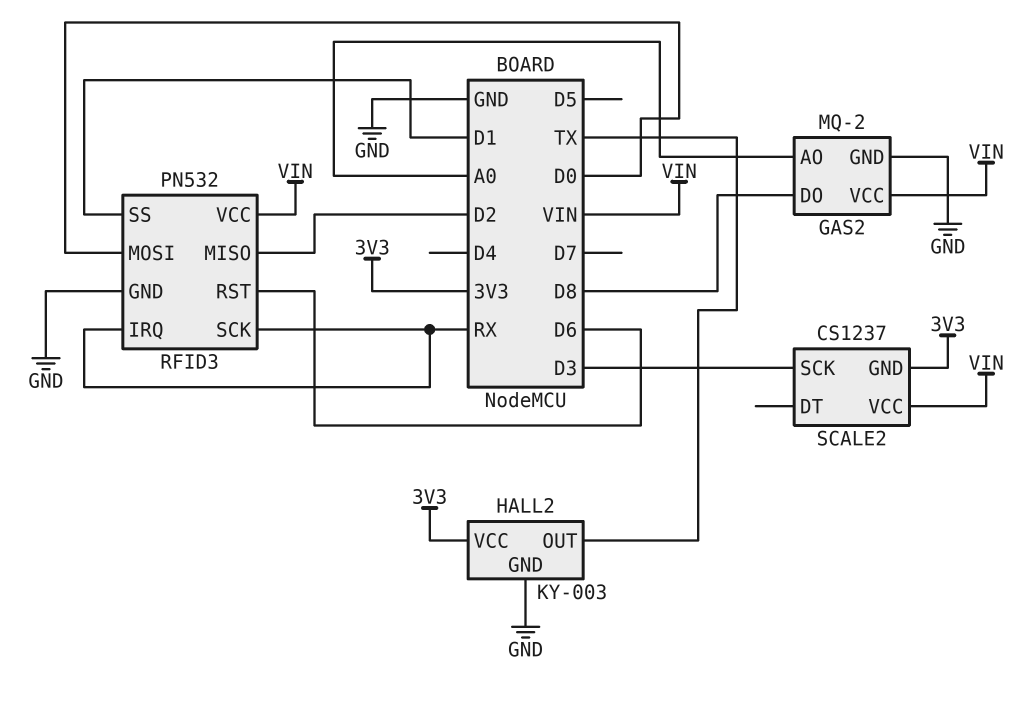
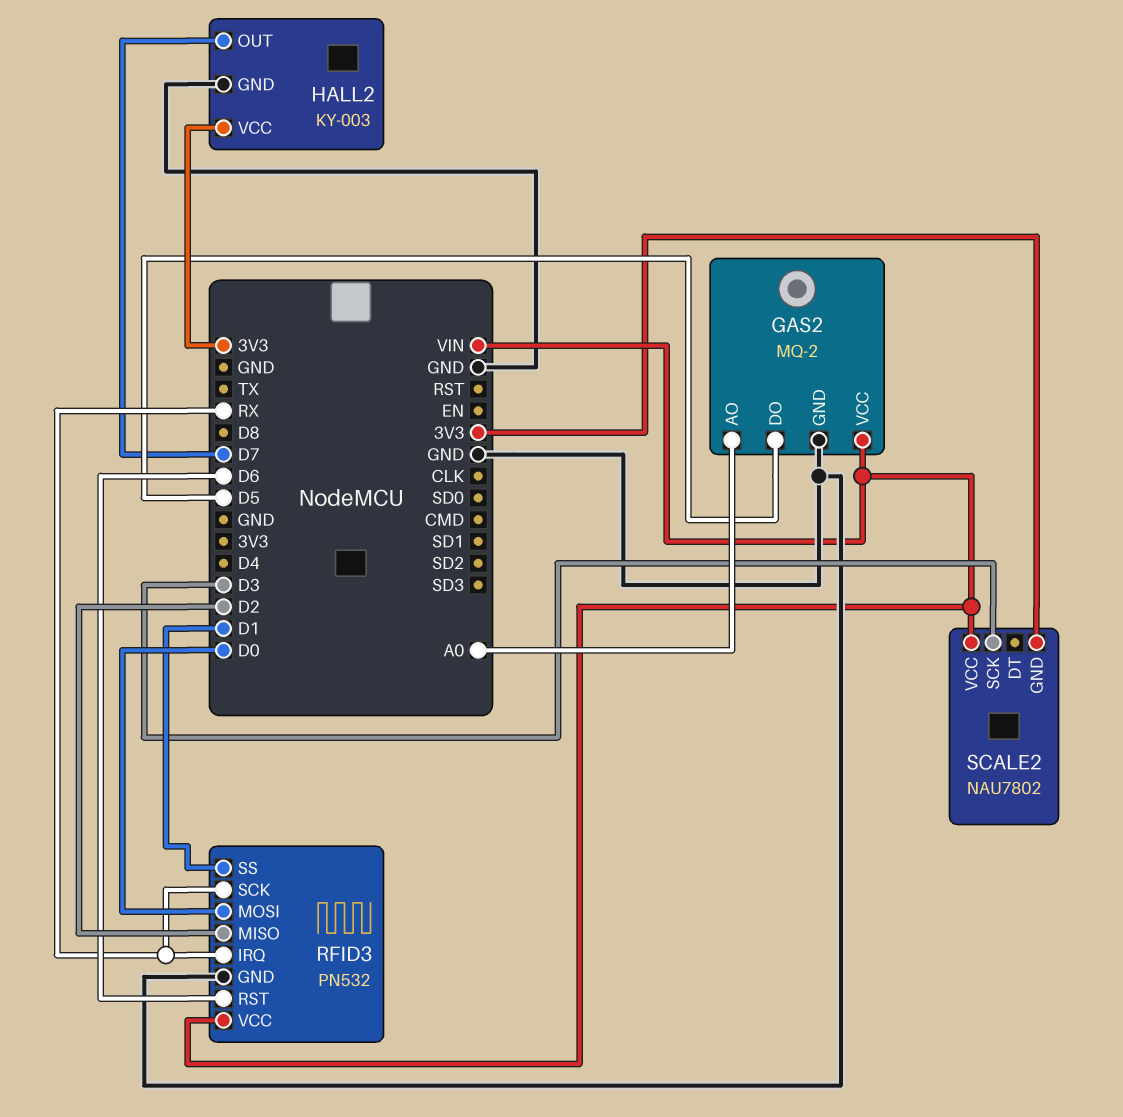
GAS2 pin DO: D8 -> D5
HALL2 pin OUT: TX -> D7
SCALE2: CS1237 -> NAU7802

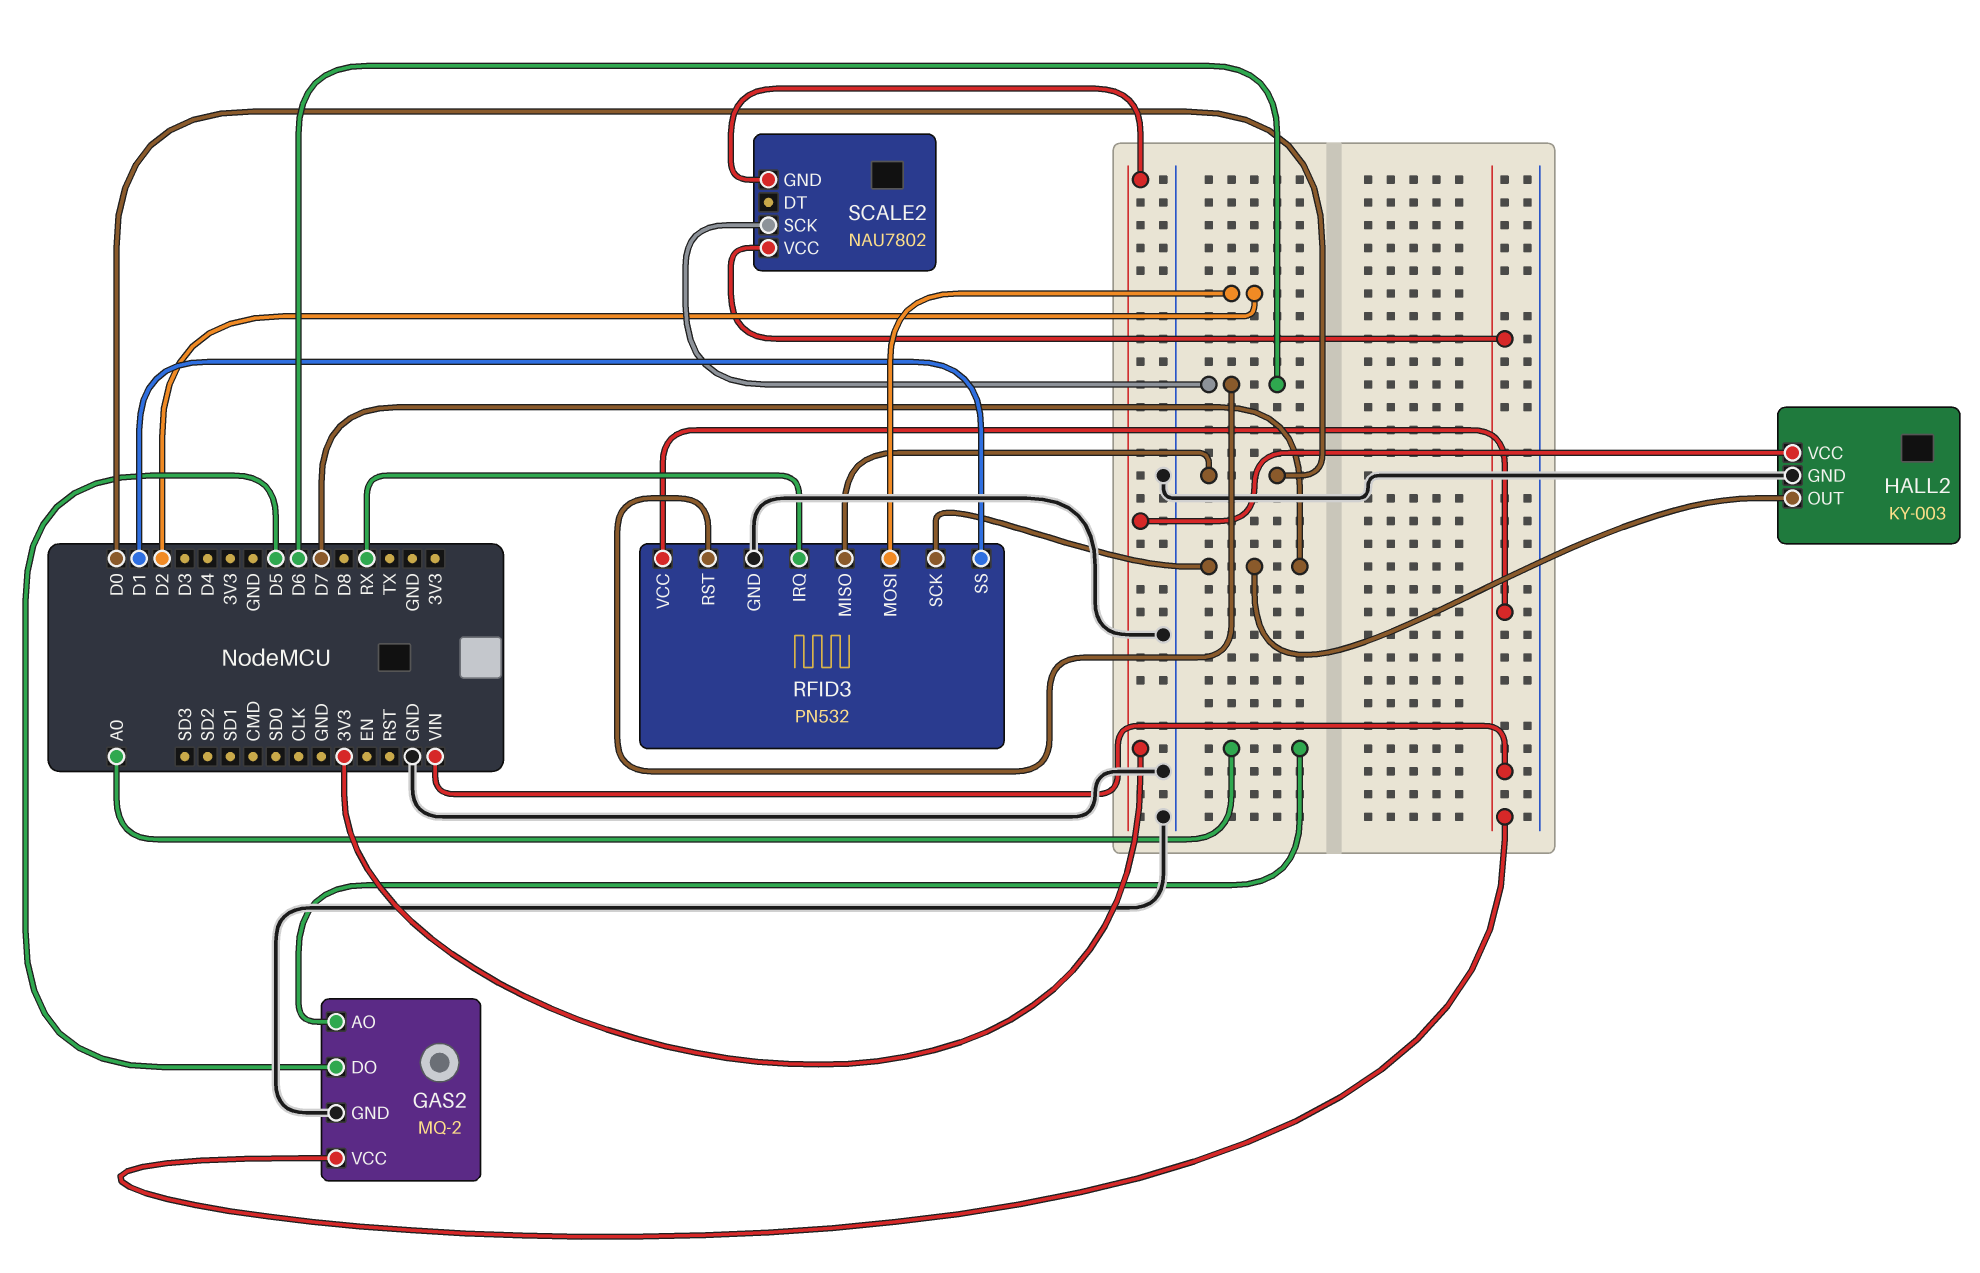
RFID3 pin MISO: D2 -> D0
RFID3 pin MOSI: D0 -> D2
RFID3 pin SCK: RX -> D7
SCALE2 pin SCK: D3 -> D6

